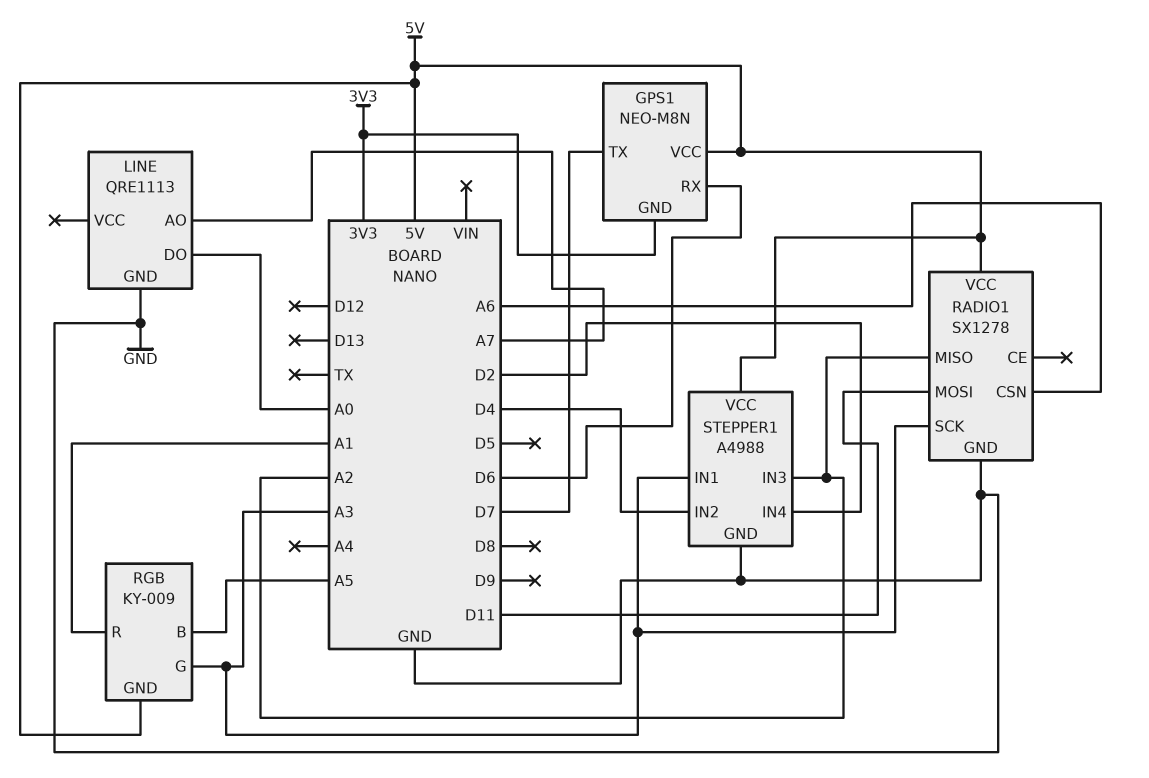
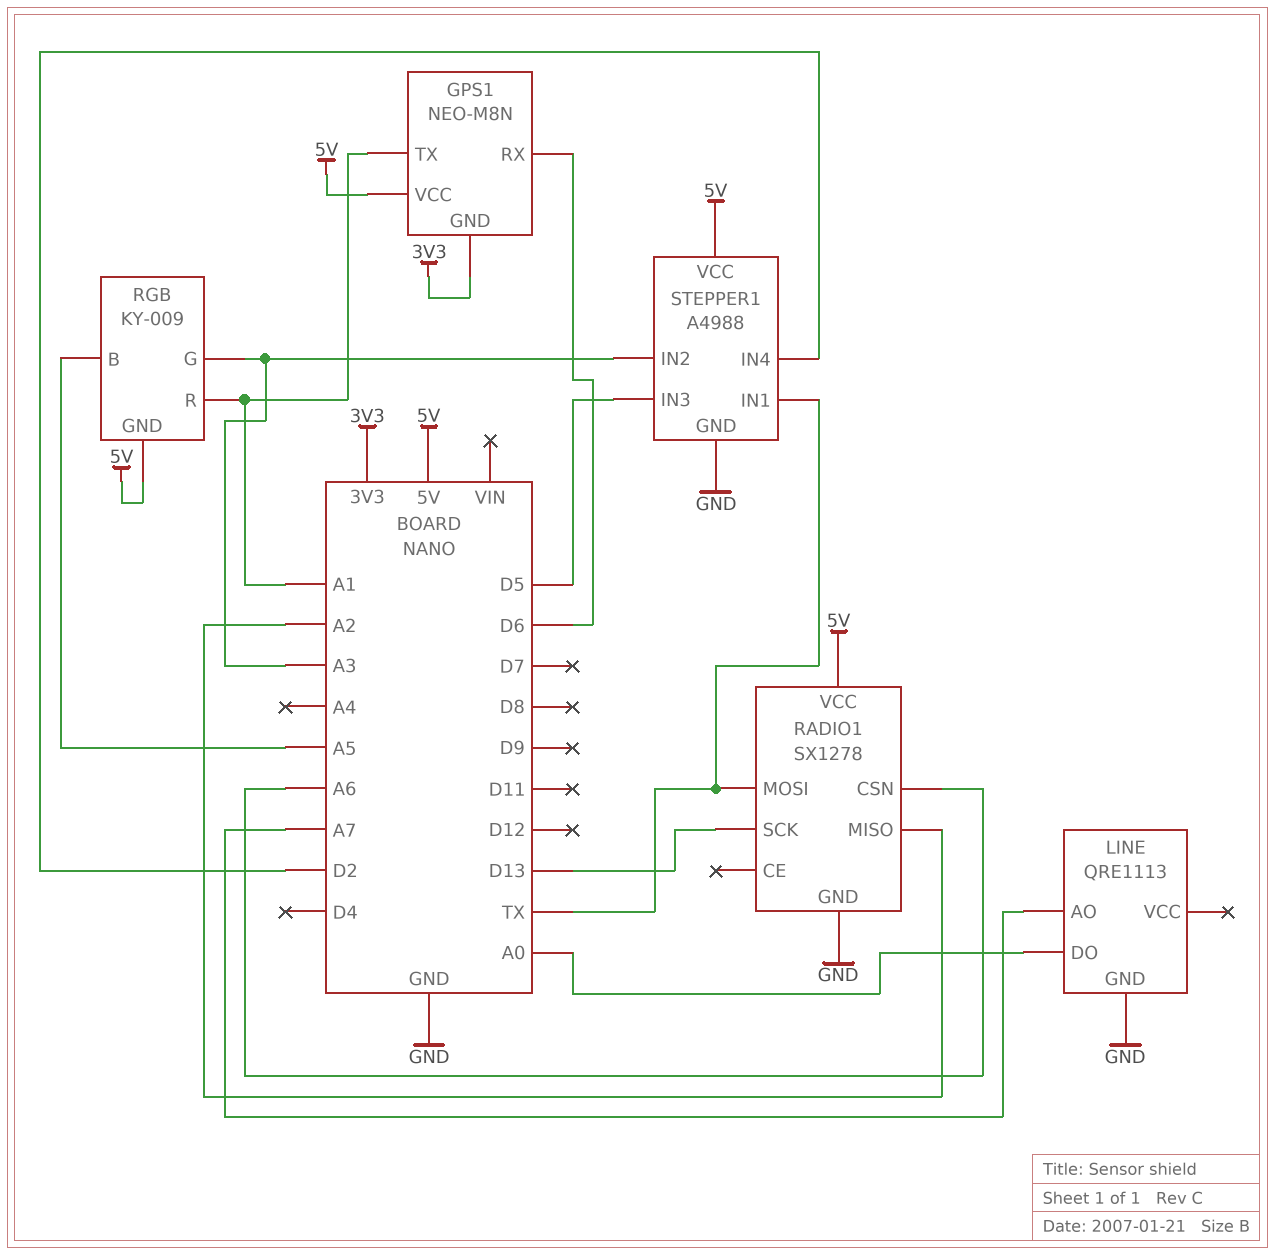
GPS1 pin TX: D7 -> A1
RADIO1 pin MOSI: D11 -> TX
RADIO1 pin SCK: A3 -> D13
STEPPER1 pin IN1: A3 -> TX
STEPPER1 pin IN2: D4 -> A3
STEPPER1 pin IN3: A2 -> D5

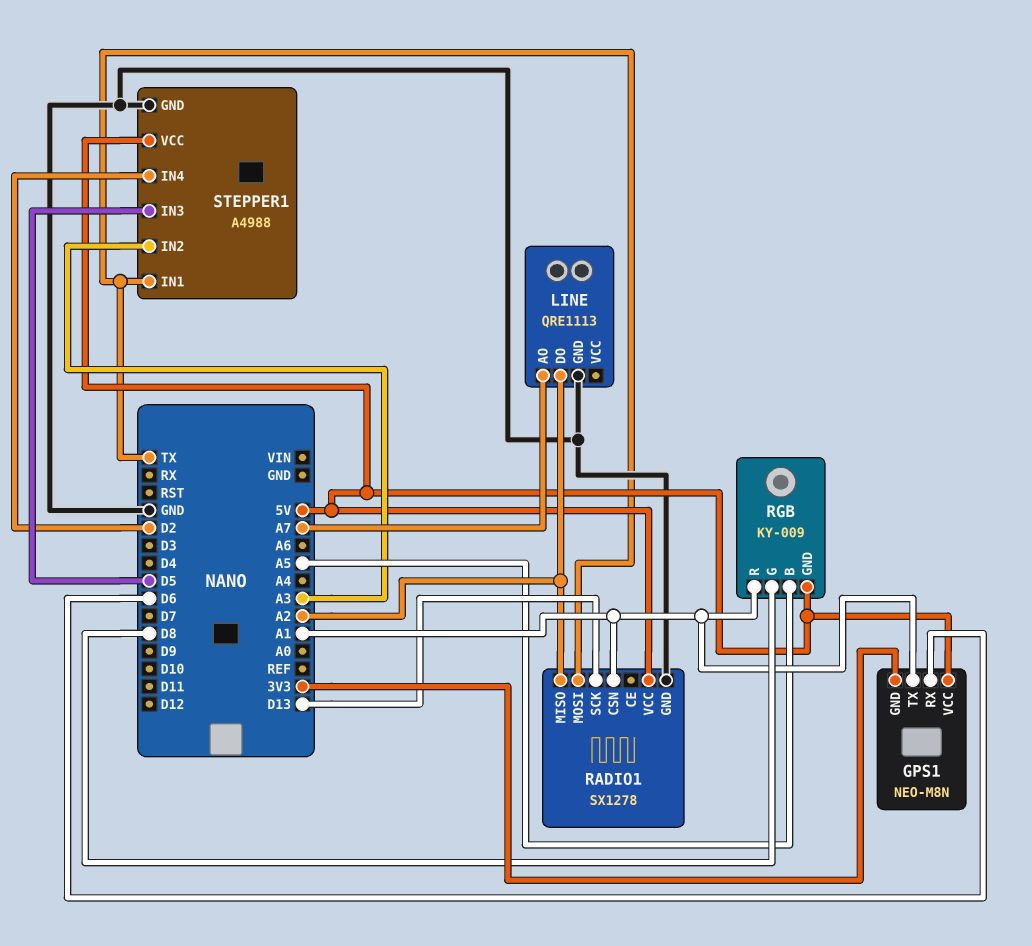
LINE pin DO: A0 -> A2
RADIO1 pin CSN: A6 -> A1
RGB pin G: A3 -> D8

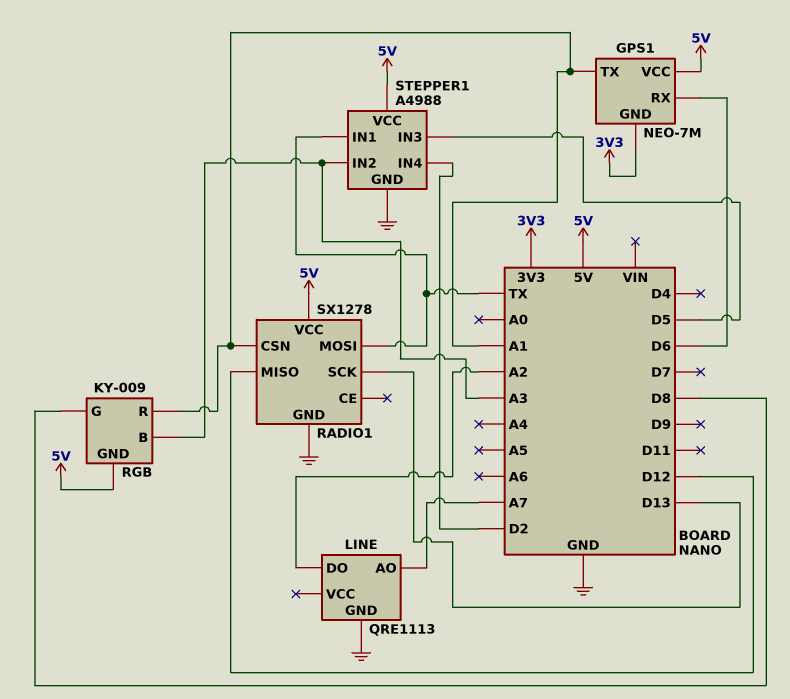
GPS1: NEO-M8N -> NEO-7M
RADIO1 pin MISO: A2 -> D12
RGB pin B: A5 -> A3

